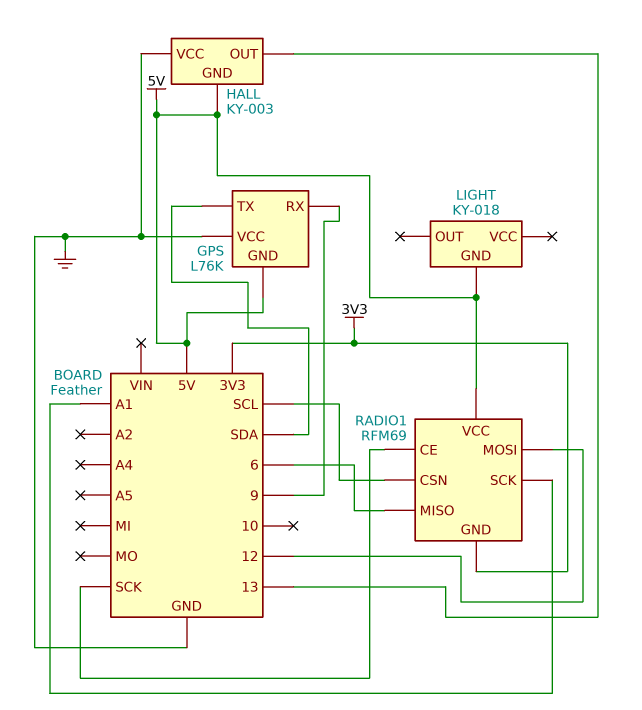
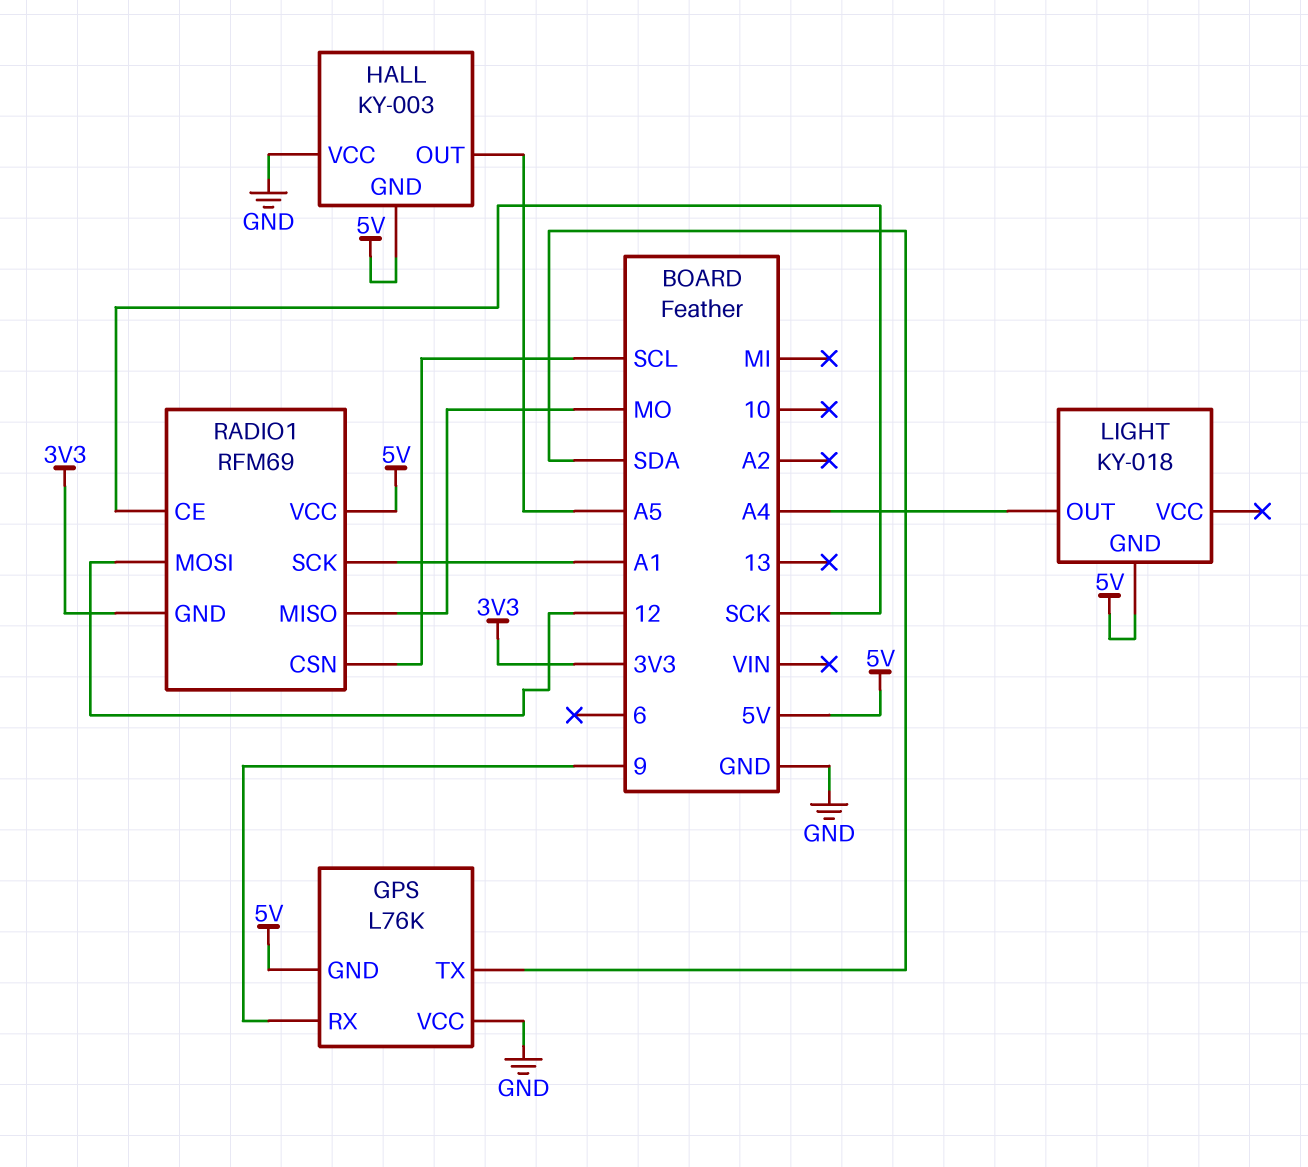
HALL pin OUT: 13 -> A5
LIGHT pin OUT: none -> A4
RADIO1 pin MISO: 6 -> MO

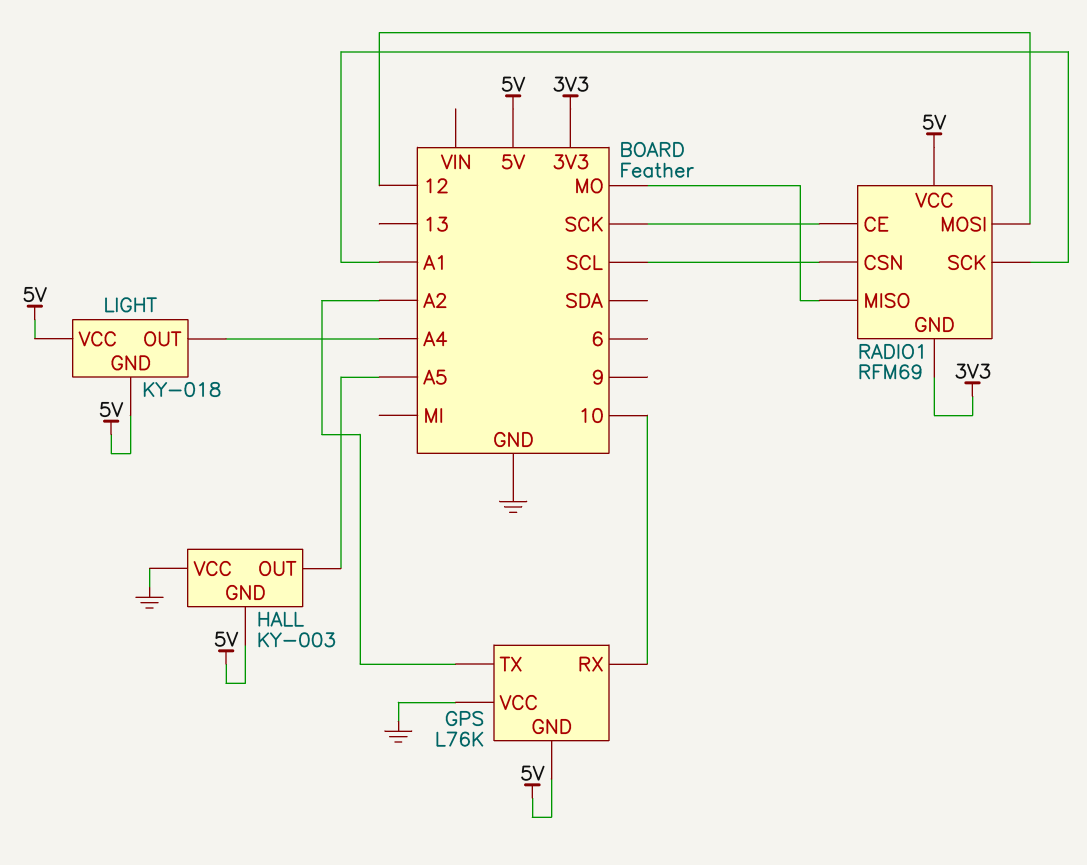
GPS pin RX: 9 -> 10
GPS pin TX: SDA -> A2
LIGHT pin VCC: none -> 5V

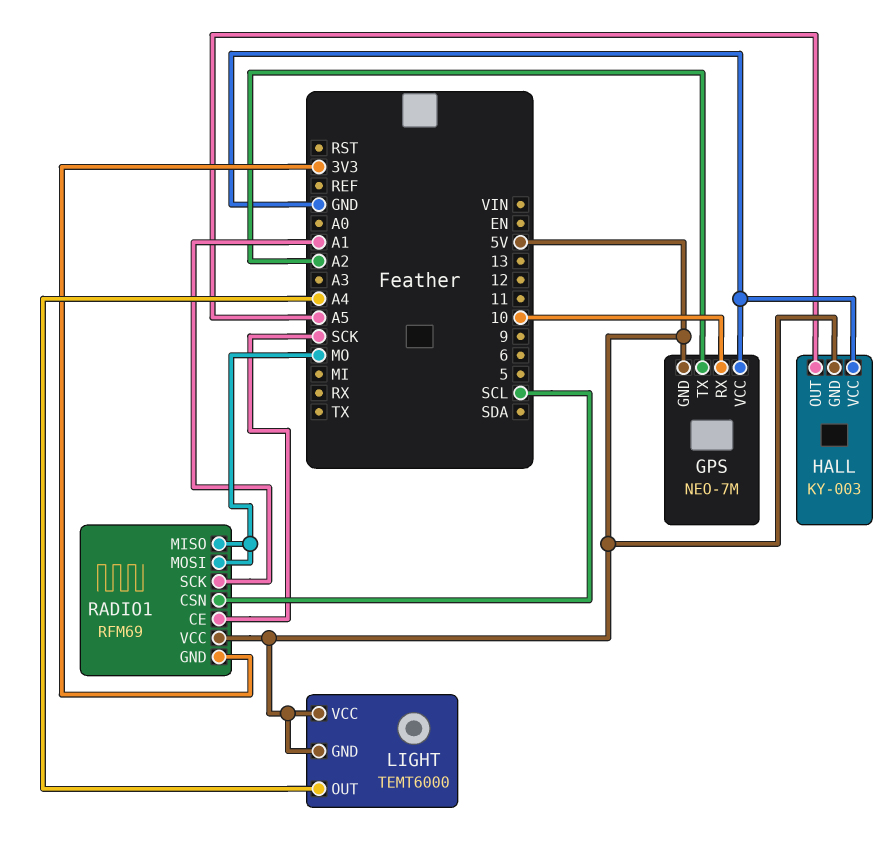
GPS: L76K -> NEO-7M
LIGHT: KY-018 -> TEMT6000
RADIO1 pin MOSI: 12 -> MO

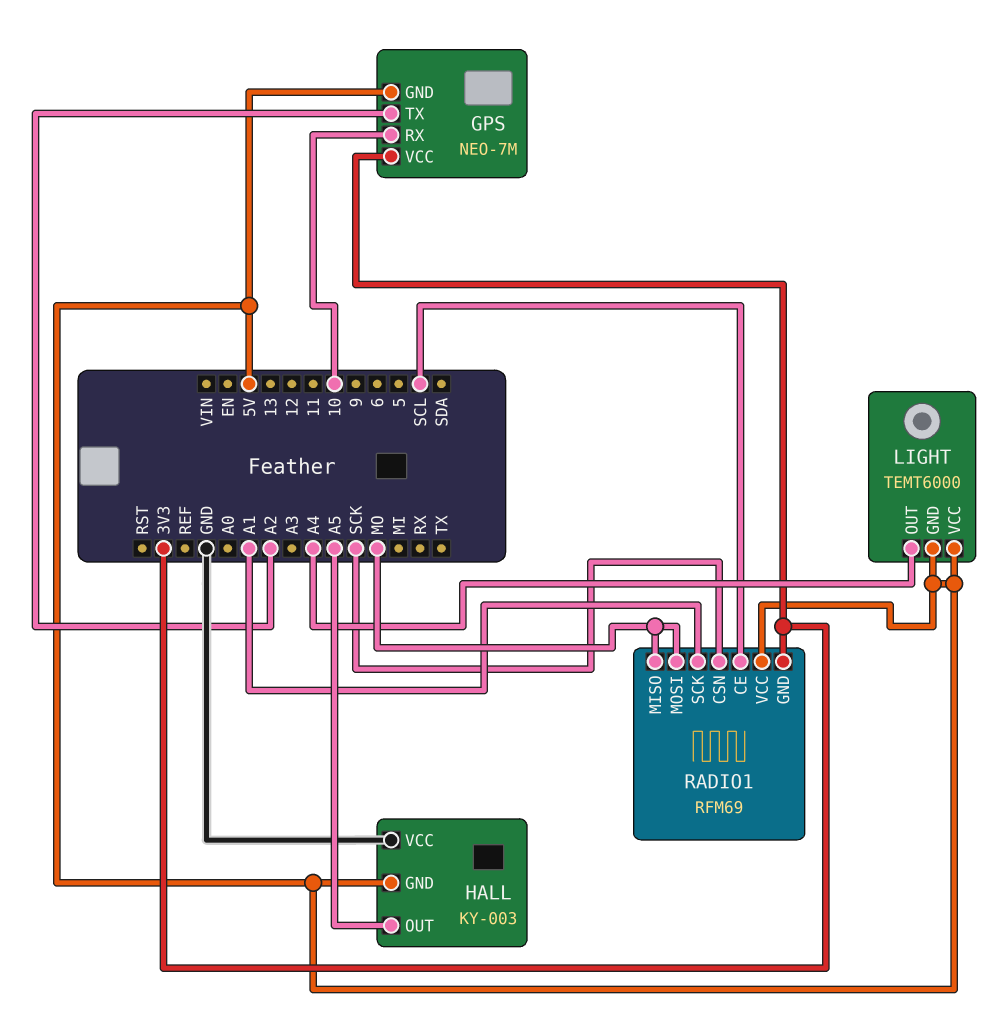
GPS pin VCC: GND -> 3V3
RADIO1 pin CE: SCK -> SCL
RADIO1 pin CSN: SCL -> SCK

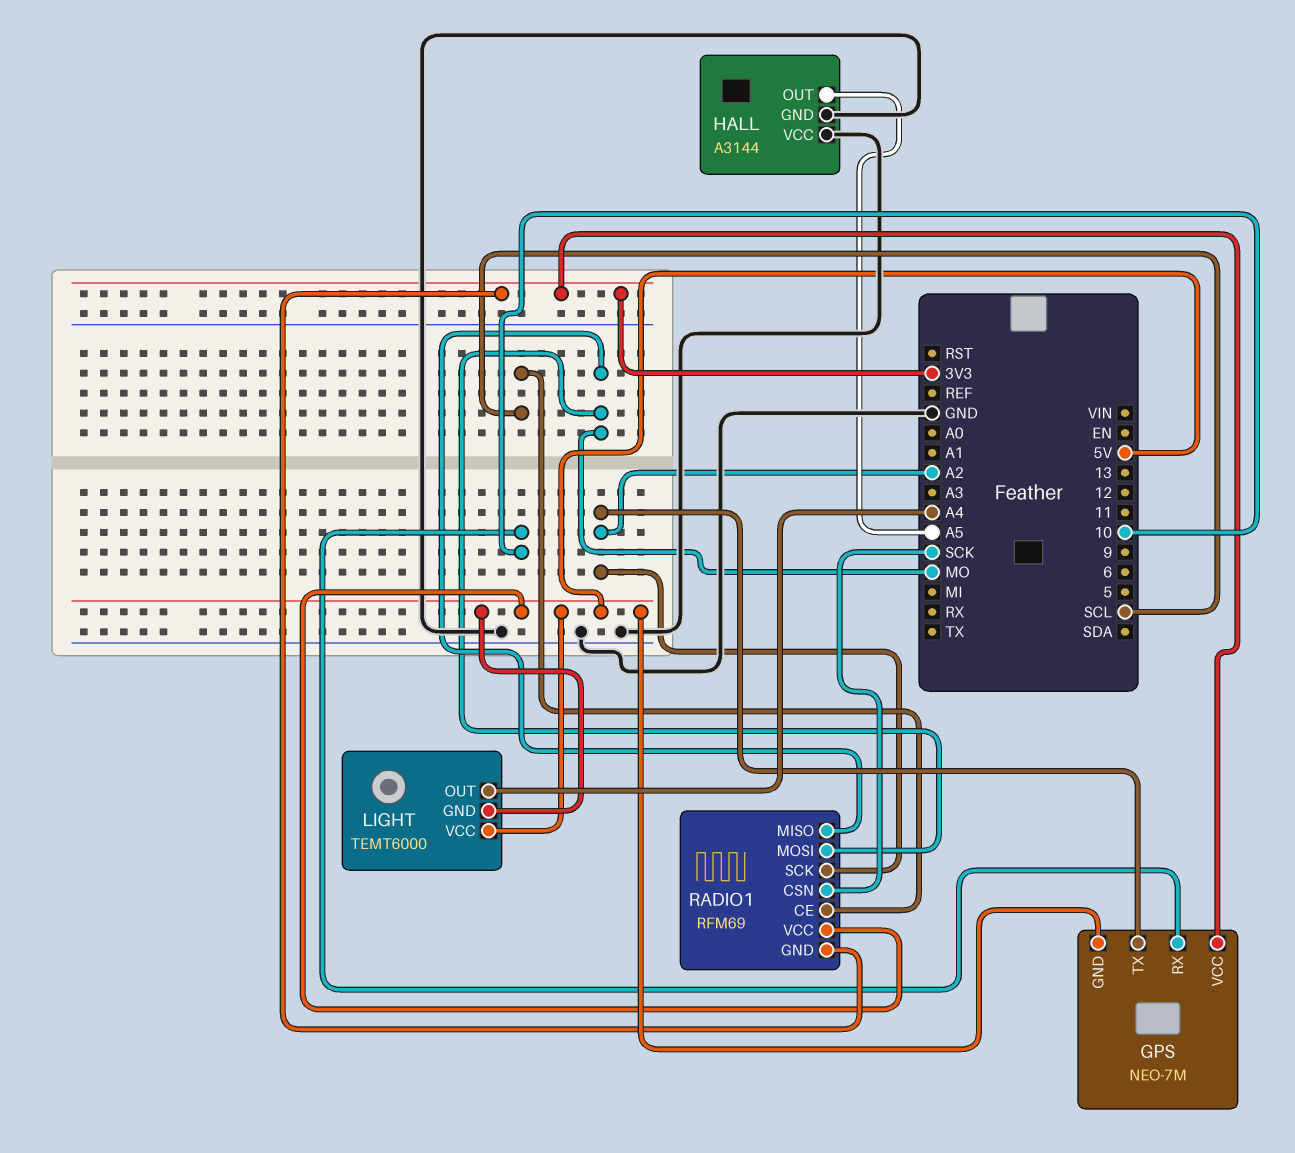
HALL: KY-003 -> A3144
HALL pin GND: 5V -> GND
RADIO1 pin SCK: A1 -> A2

